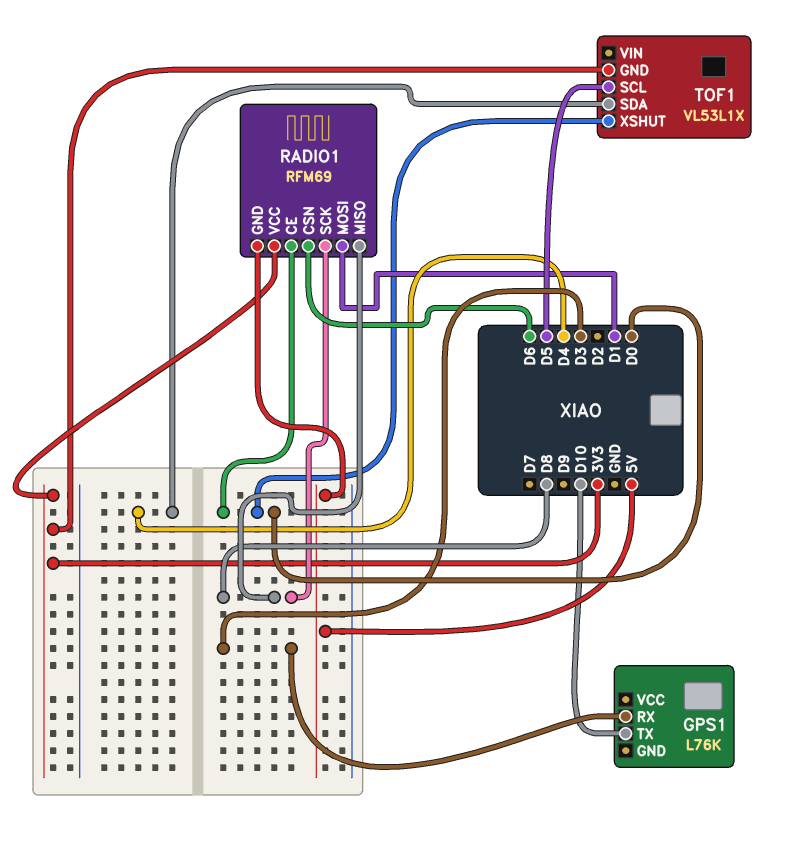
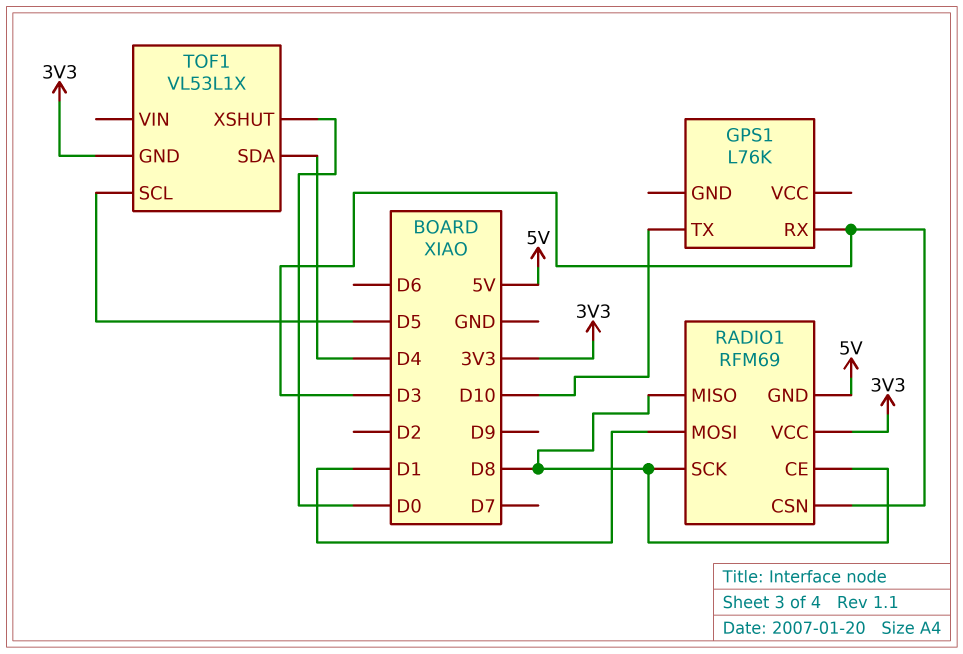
RADIO1 pin CE: D0 -> D8
RADIO1 pin CSN: D6 -> D3

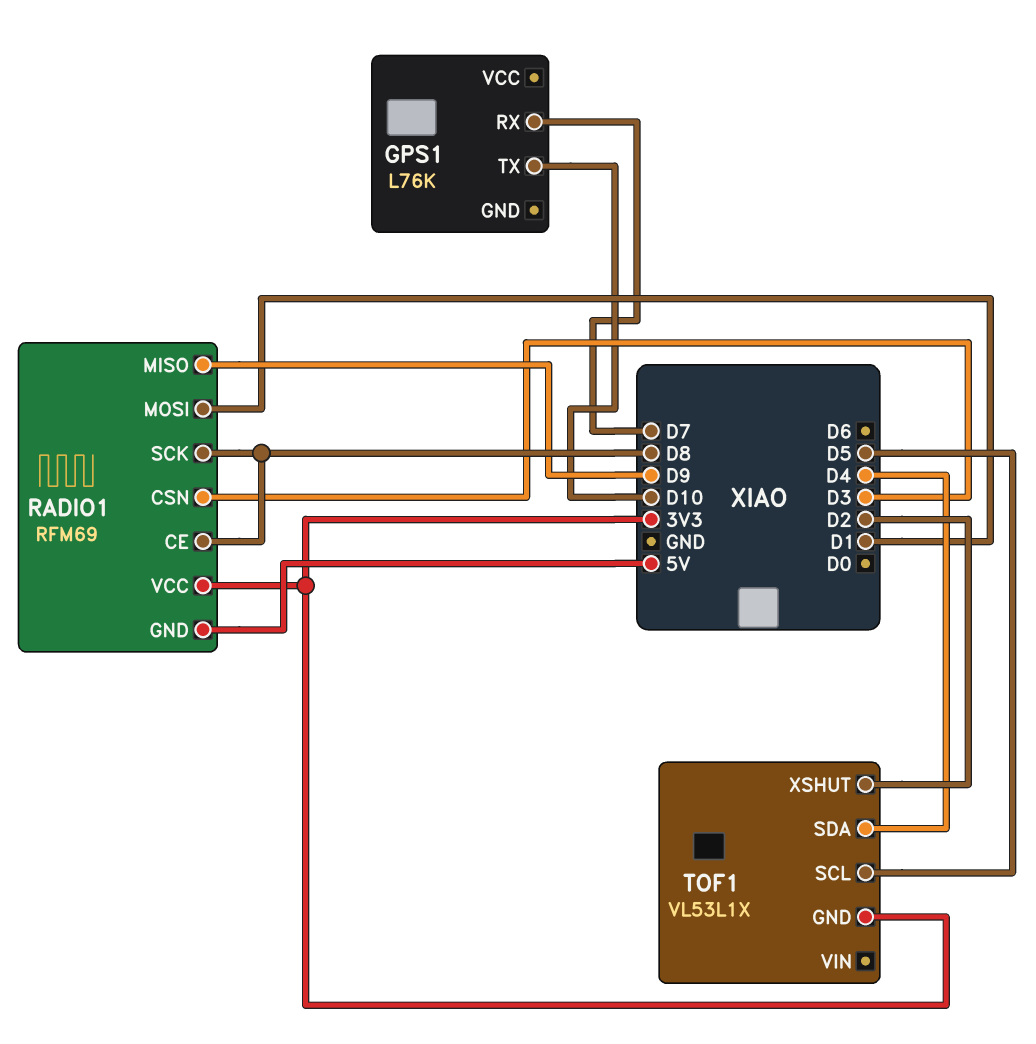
GPS1 pin RX: D3 -> D7
RADIO1 pin MISO: D8 -> D9
TOF1 pin XSHUT: D0 -> D2

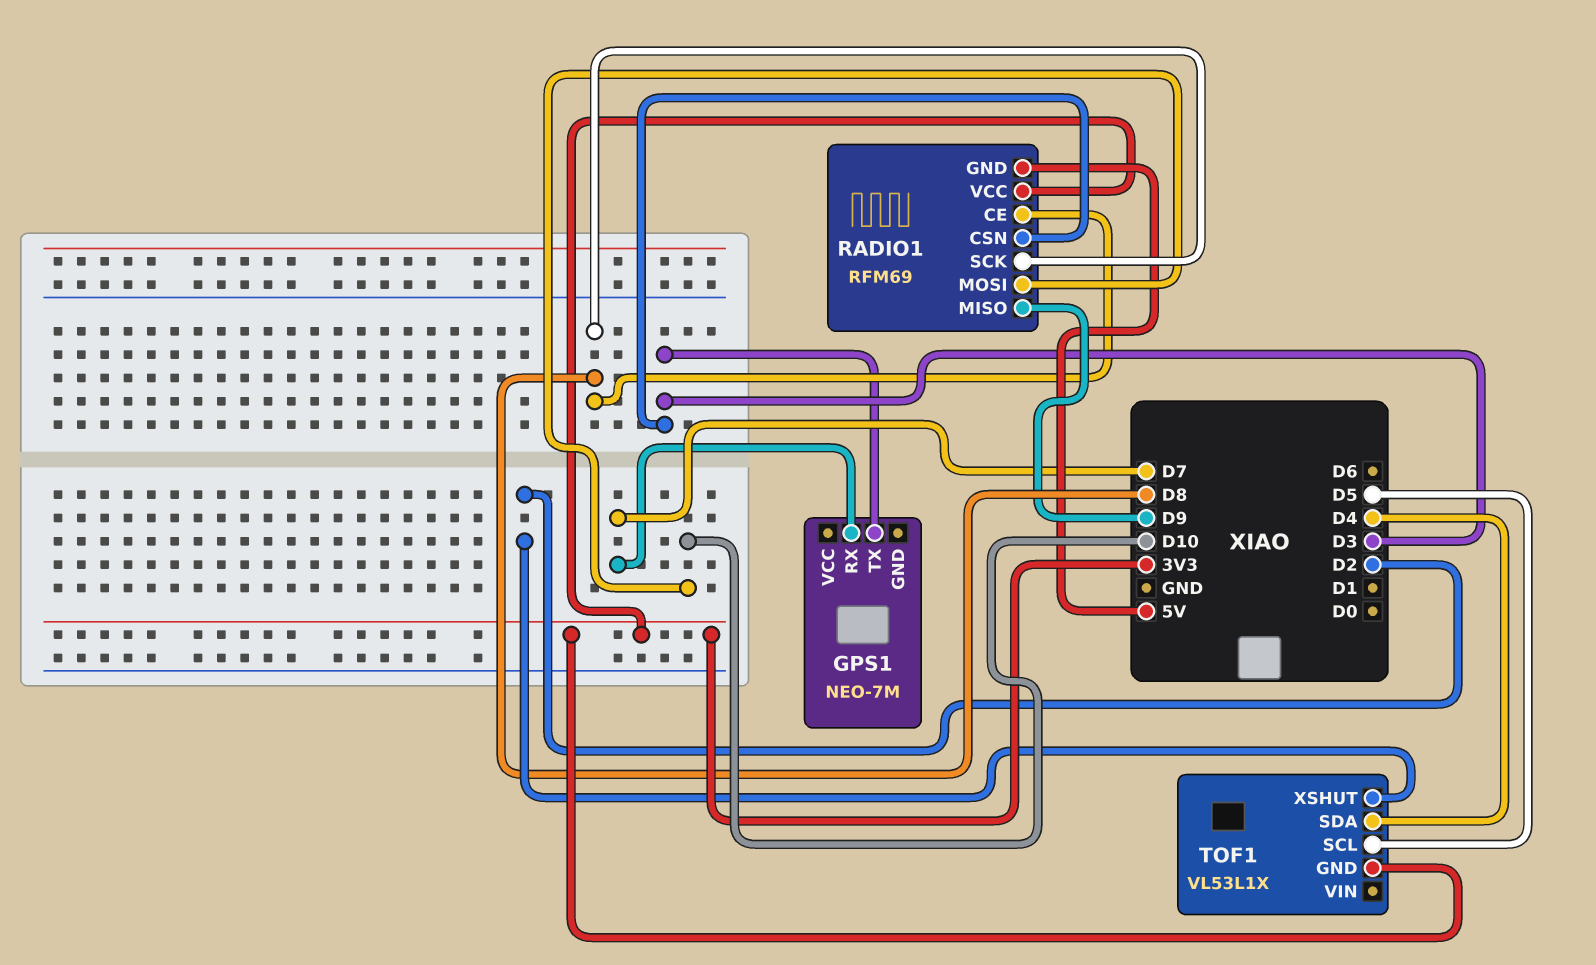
GPS1: L76K -> NEO-7M
GPS1 pin TX: D10 -> D3
RADIO1 pin MOSI: D1 -> D10

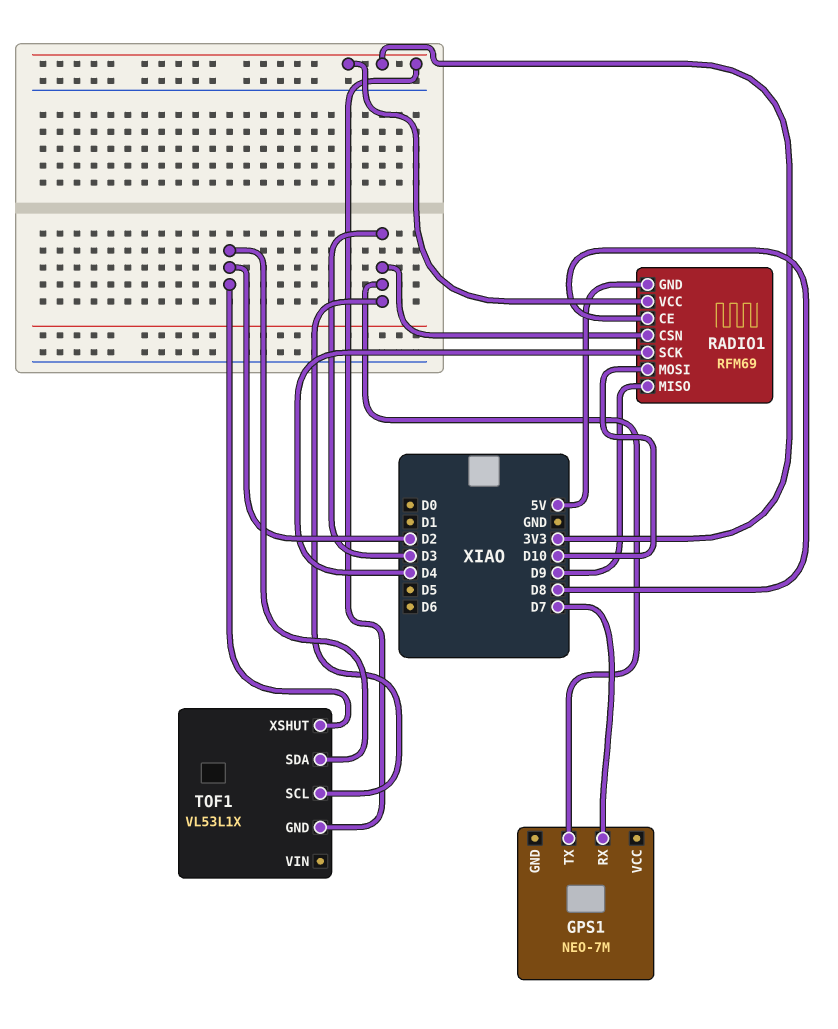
RADIO1 pin SCK: D8 -> D4
TOF1 pin SCL: D5 -> D3
TOF1 pin SDA: D4 -> D2

